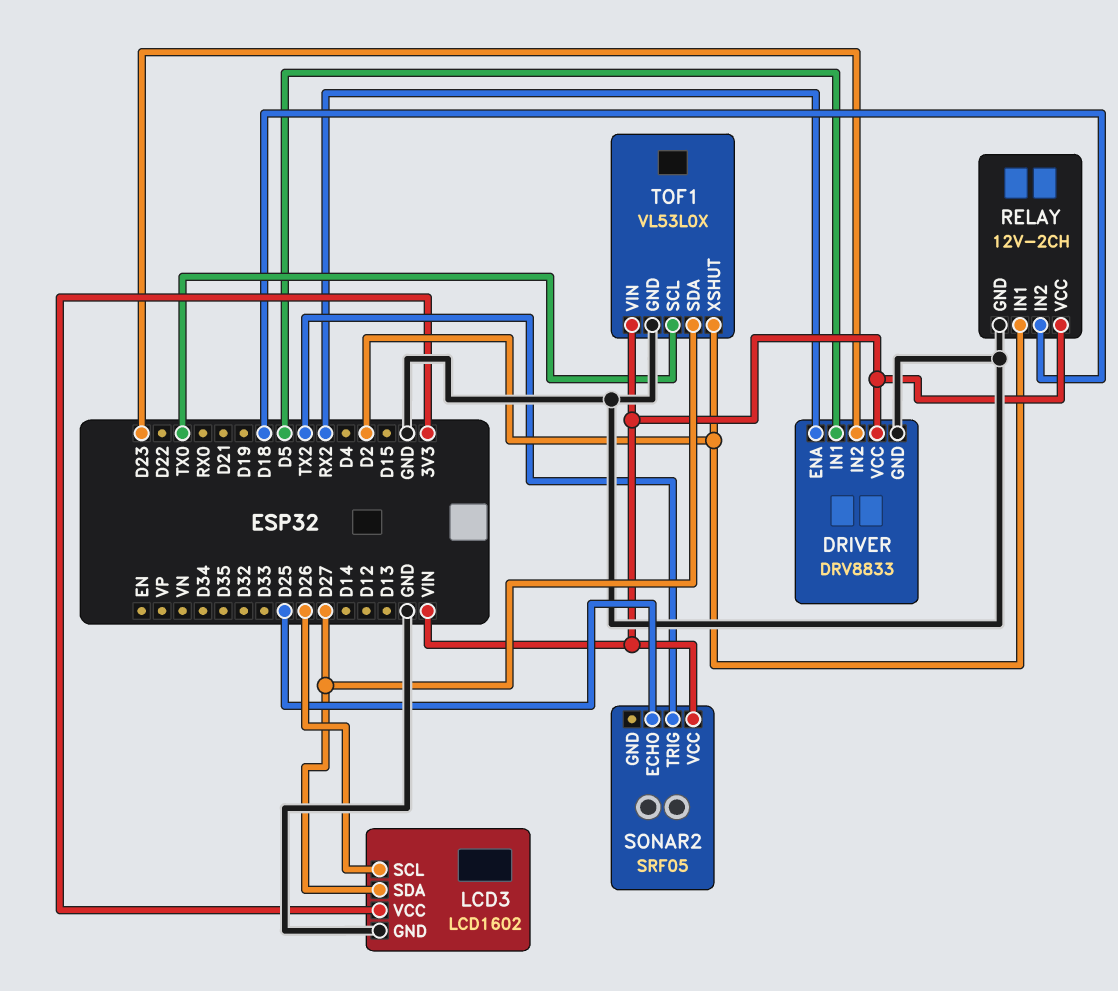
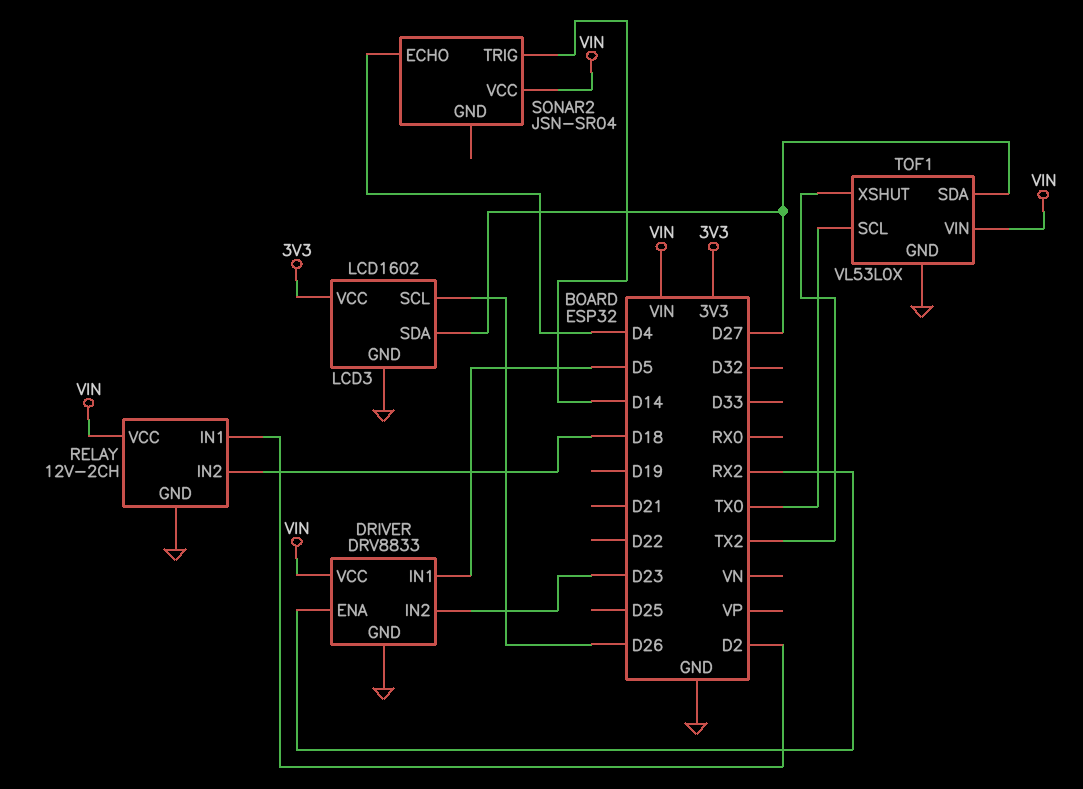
SONAR2: SRF05 -> JSN-SR04
SONAR2 pin ECHO: D25 -> D4
SONAR2 pin TRIG: TX2 -> D14
TOF1 pin XSHUT: D2 -> TX2

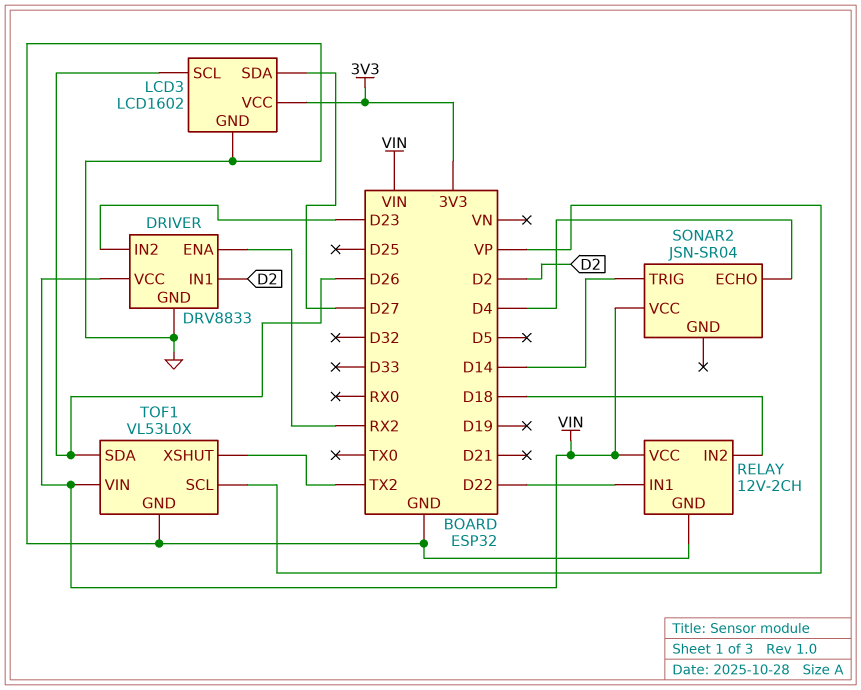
DRIVER pin IN1: D5 -> D2
RELAY pin IN1: D2 -> D22
TOF1 pin SCL: TX0 -> VP
TOF1 pin SDA: D27 -> D26

